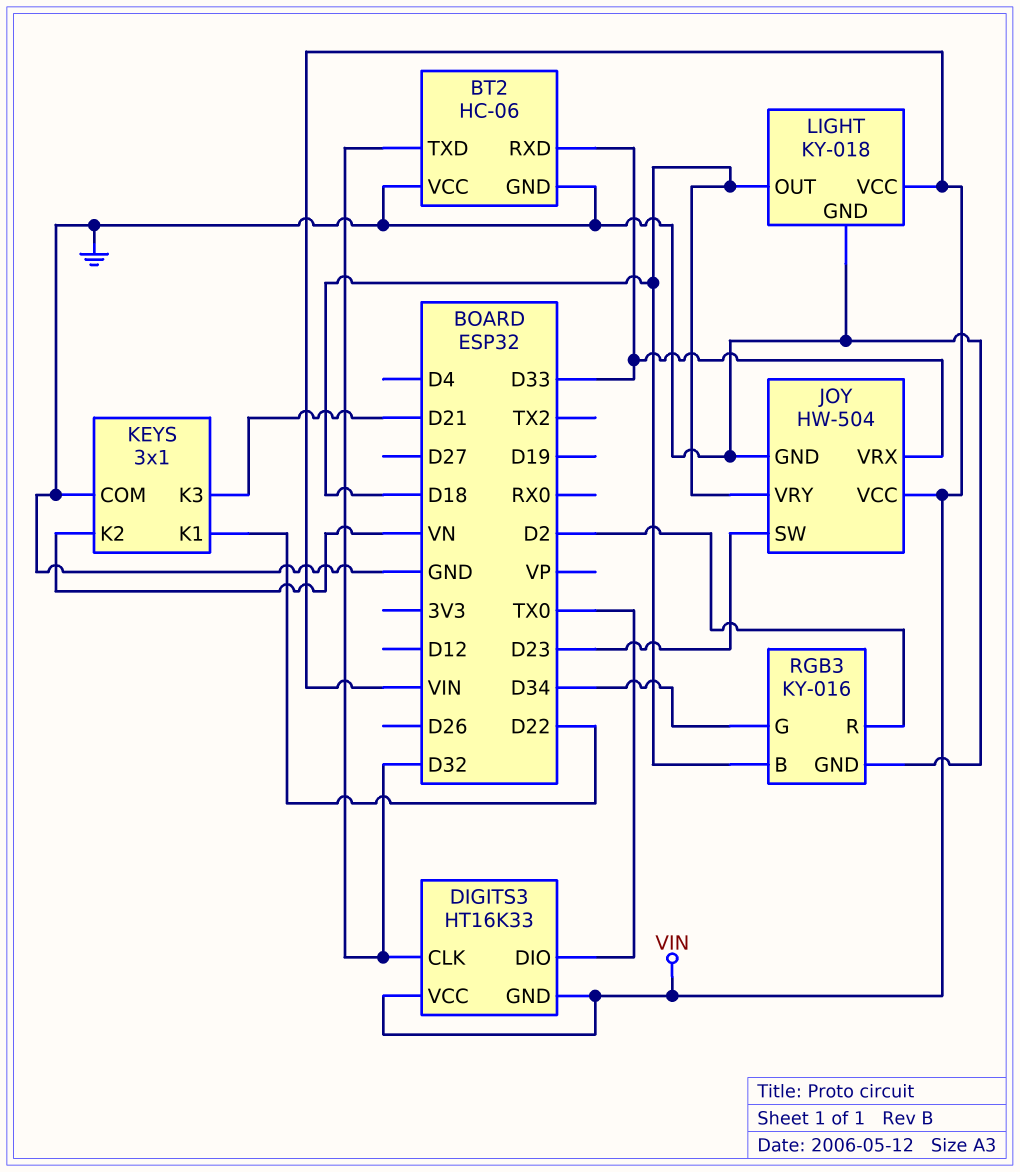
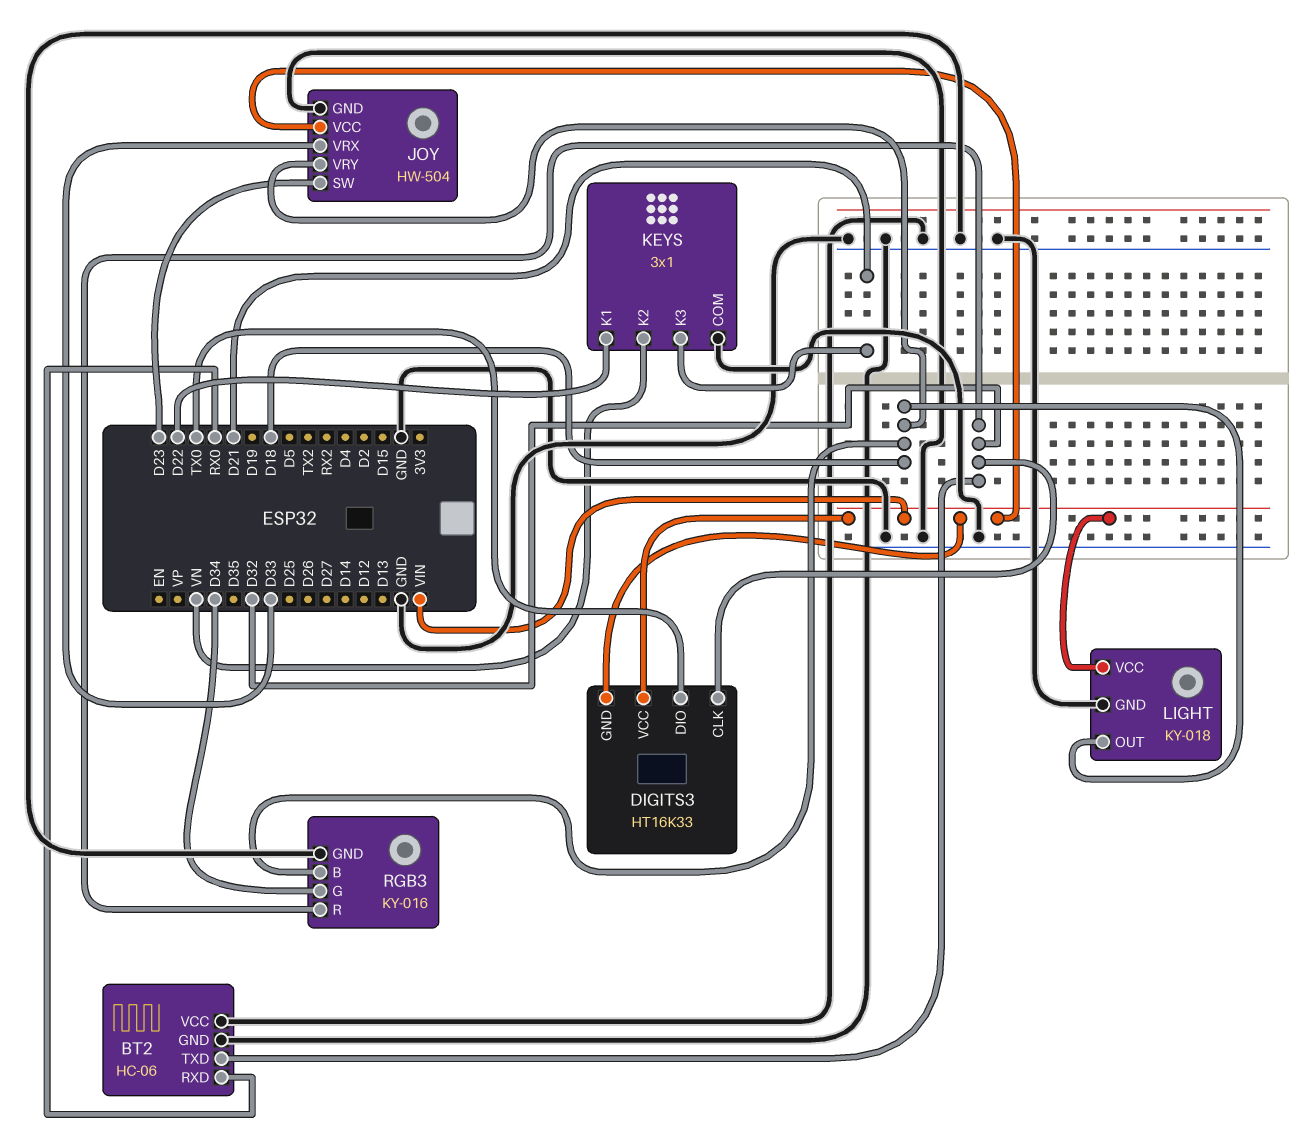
BT2 pin RXD: D33 -> RX0
RGB3 pin R: D2 -> D32

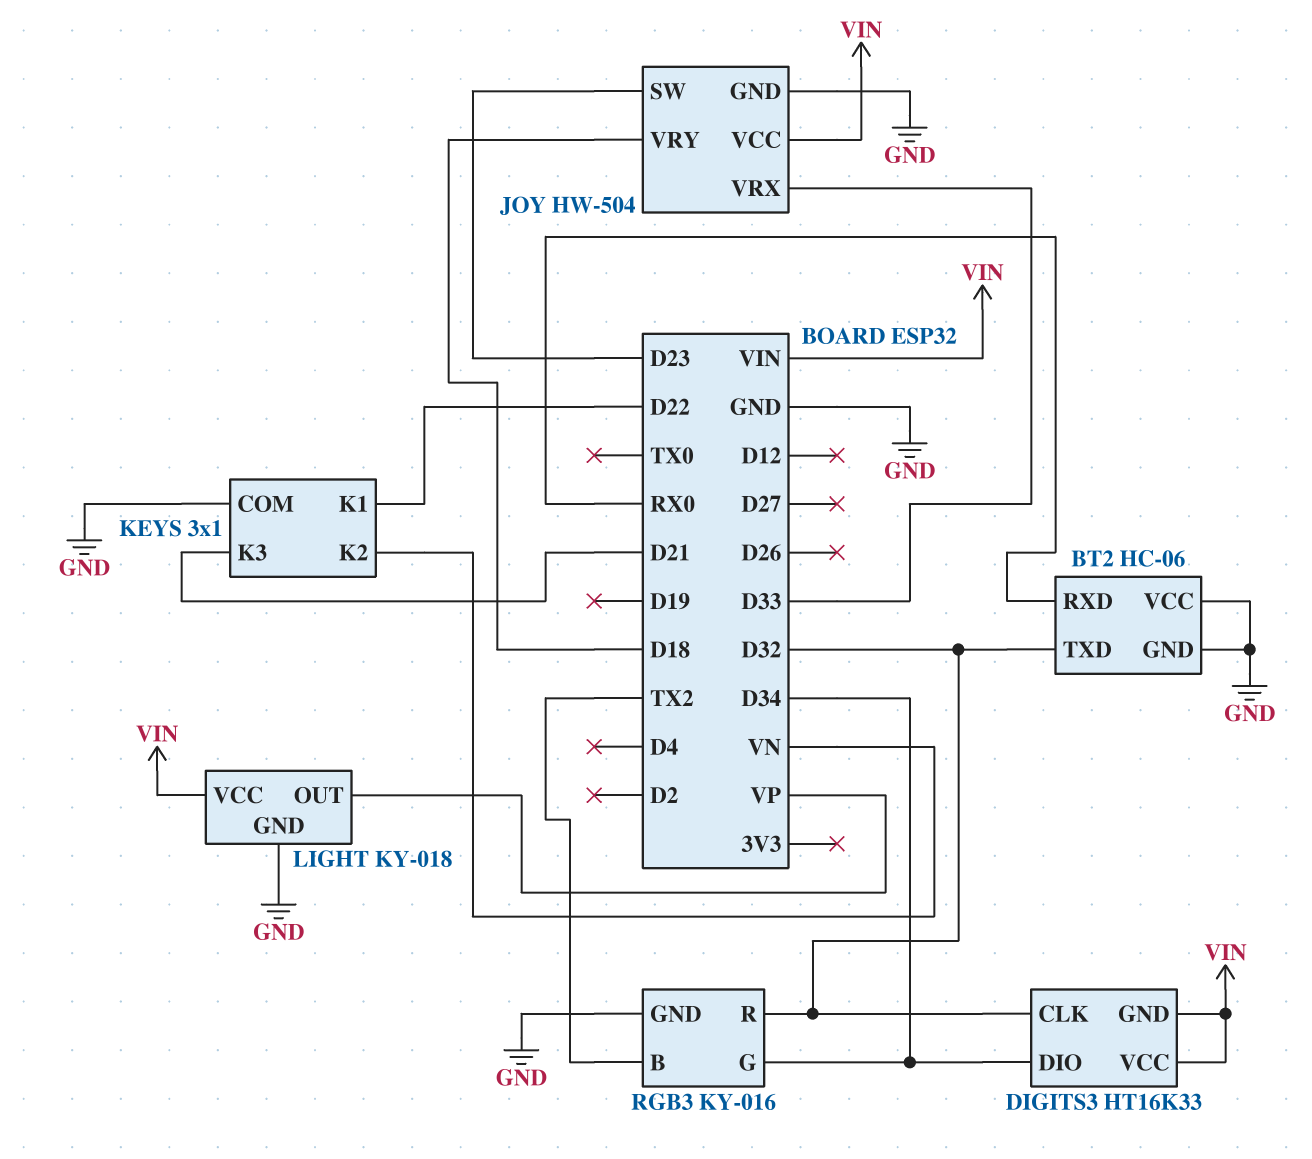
DIGITS3 pin DIO: TX0 -> D34
LIGHT pin OUT: D18 -> VP
RGB3 pin B: D18 -> TX2

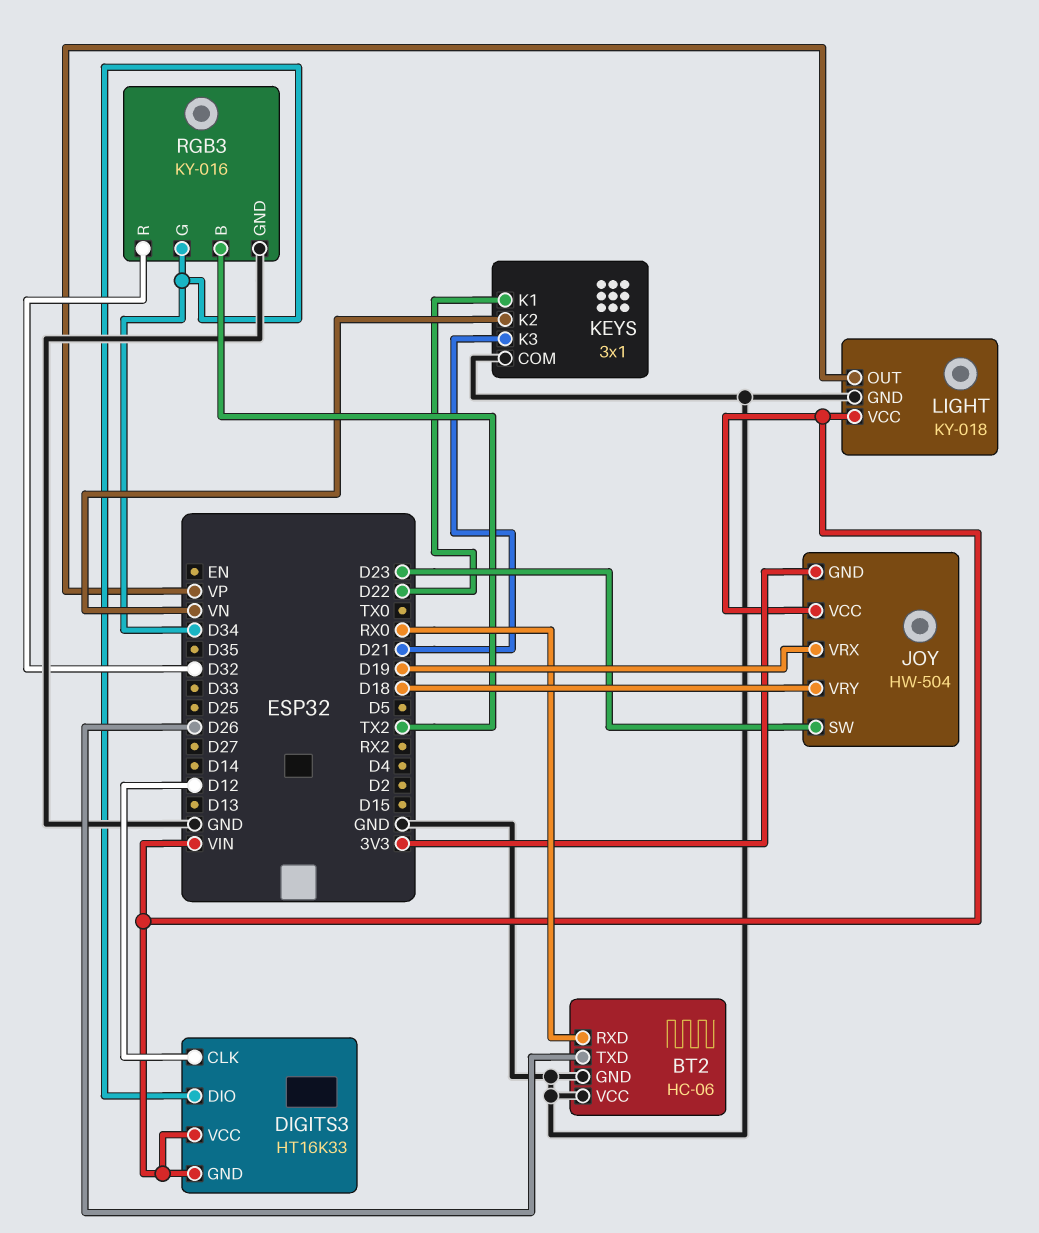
BT2 pin TXD: D32 -> D26
DIGITS3 pin CLK: D32 -> D12
JOY pin GND: GND -> 3V3
JOY pin VRX: D33 -> D19

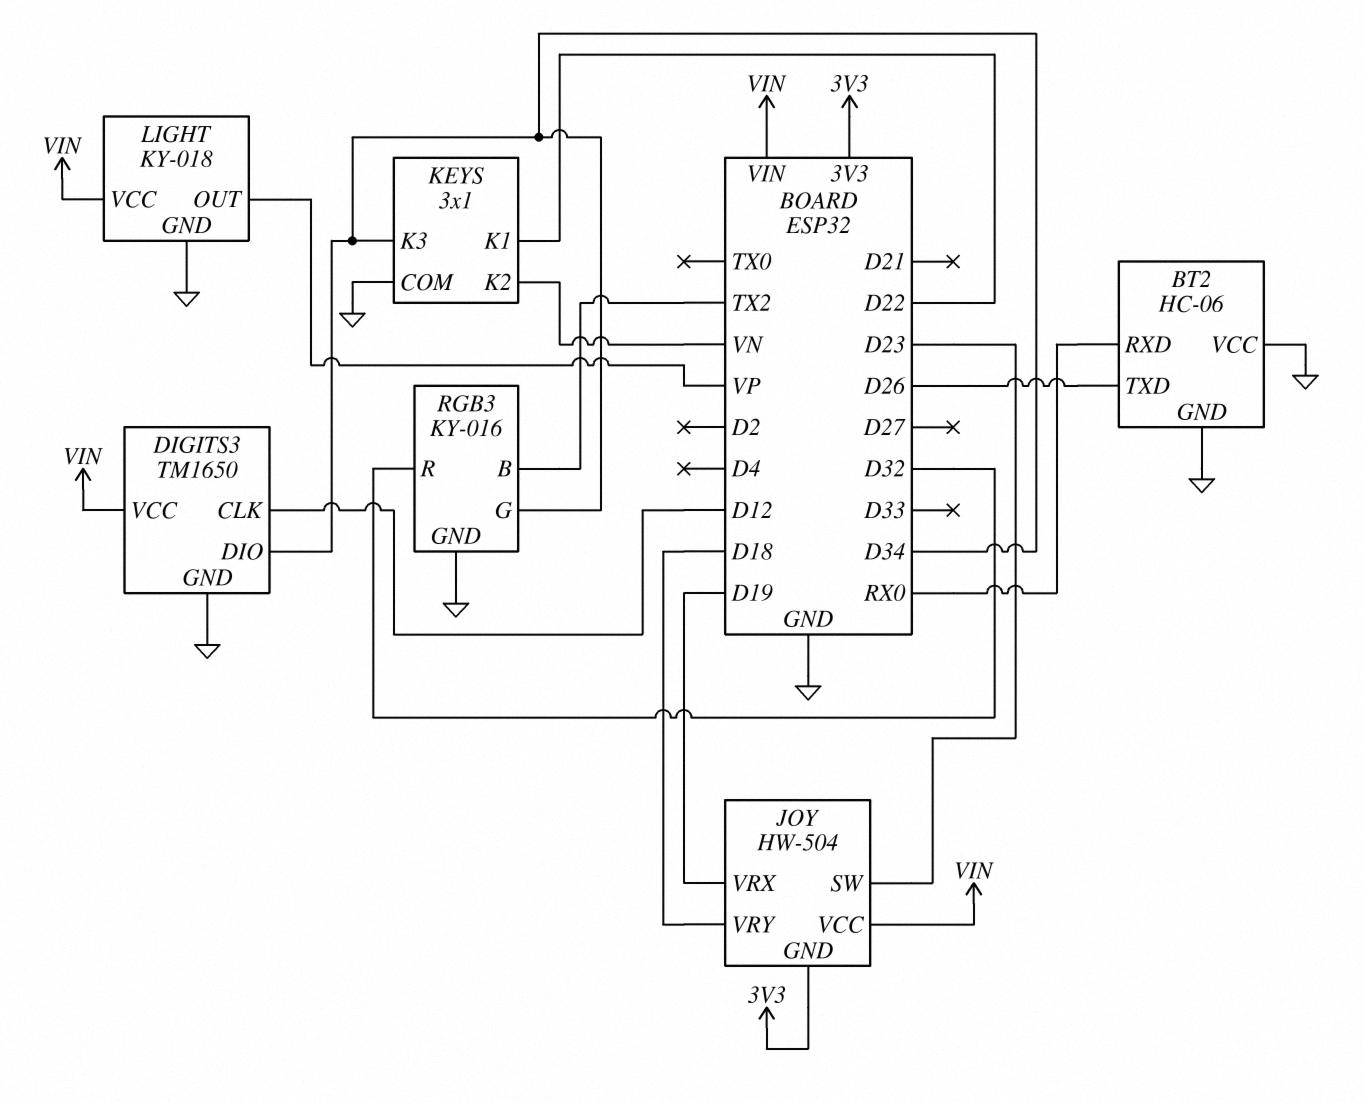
DIGITS3: HT16K33 -> TM1650
DIGITS3 pin GND: VIN -> GND
KEYS pin K3: D21 -> D34

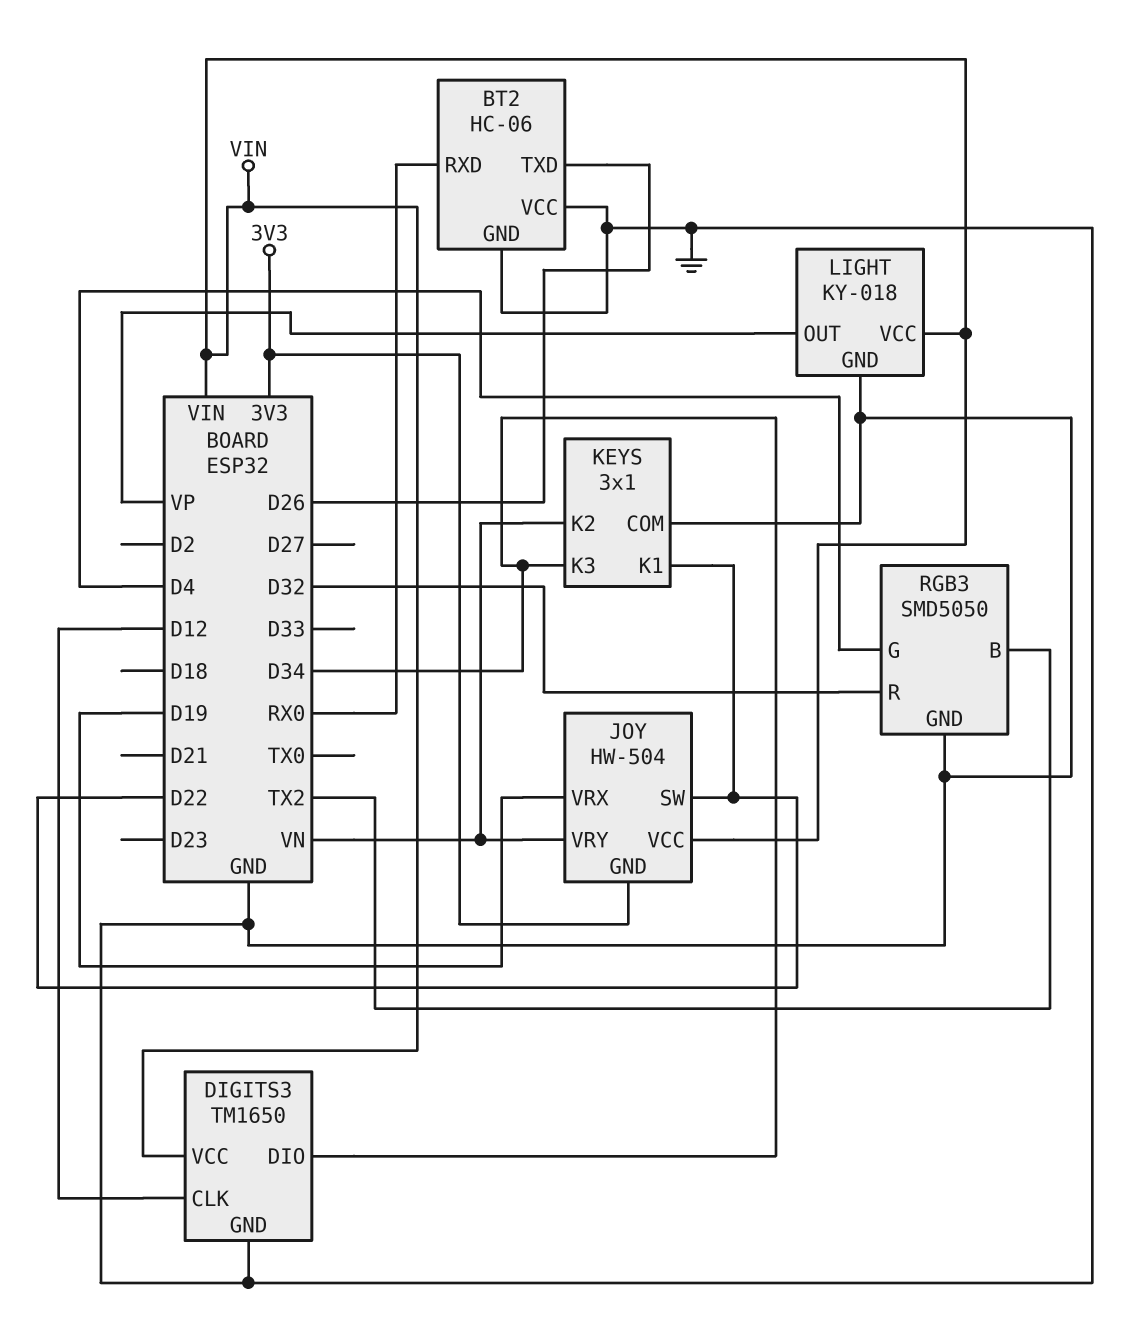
JOY pin SW: D23 -> D22
JOY pin VRY: D18 -> VN
RGB3: KY-016 -> SMD5050
RGB3 pin G: D34 -> D4

